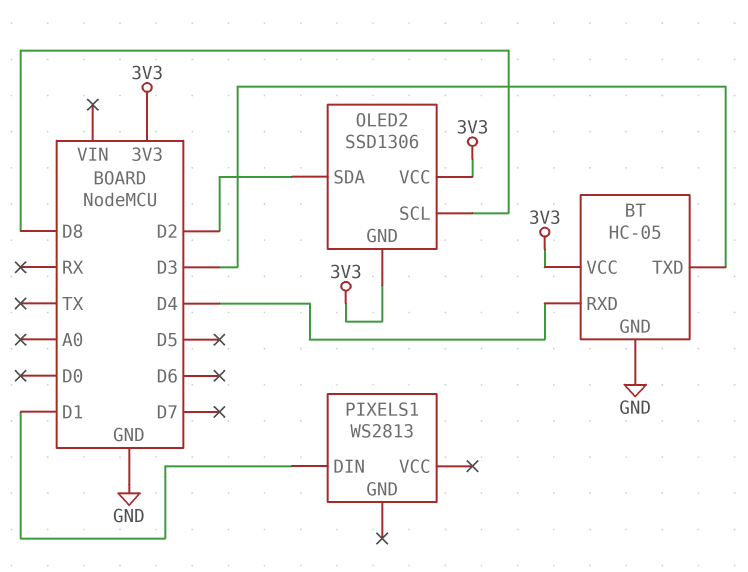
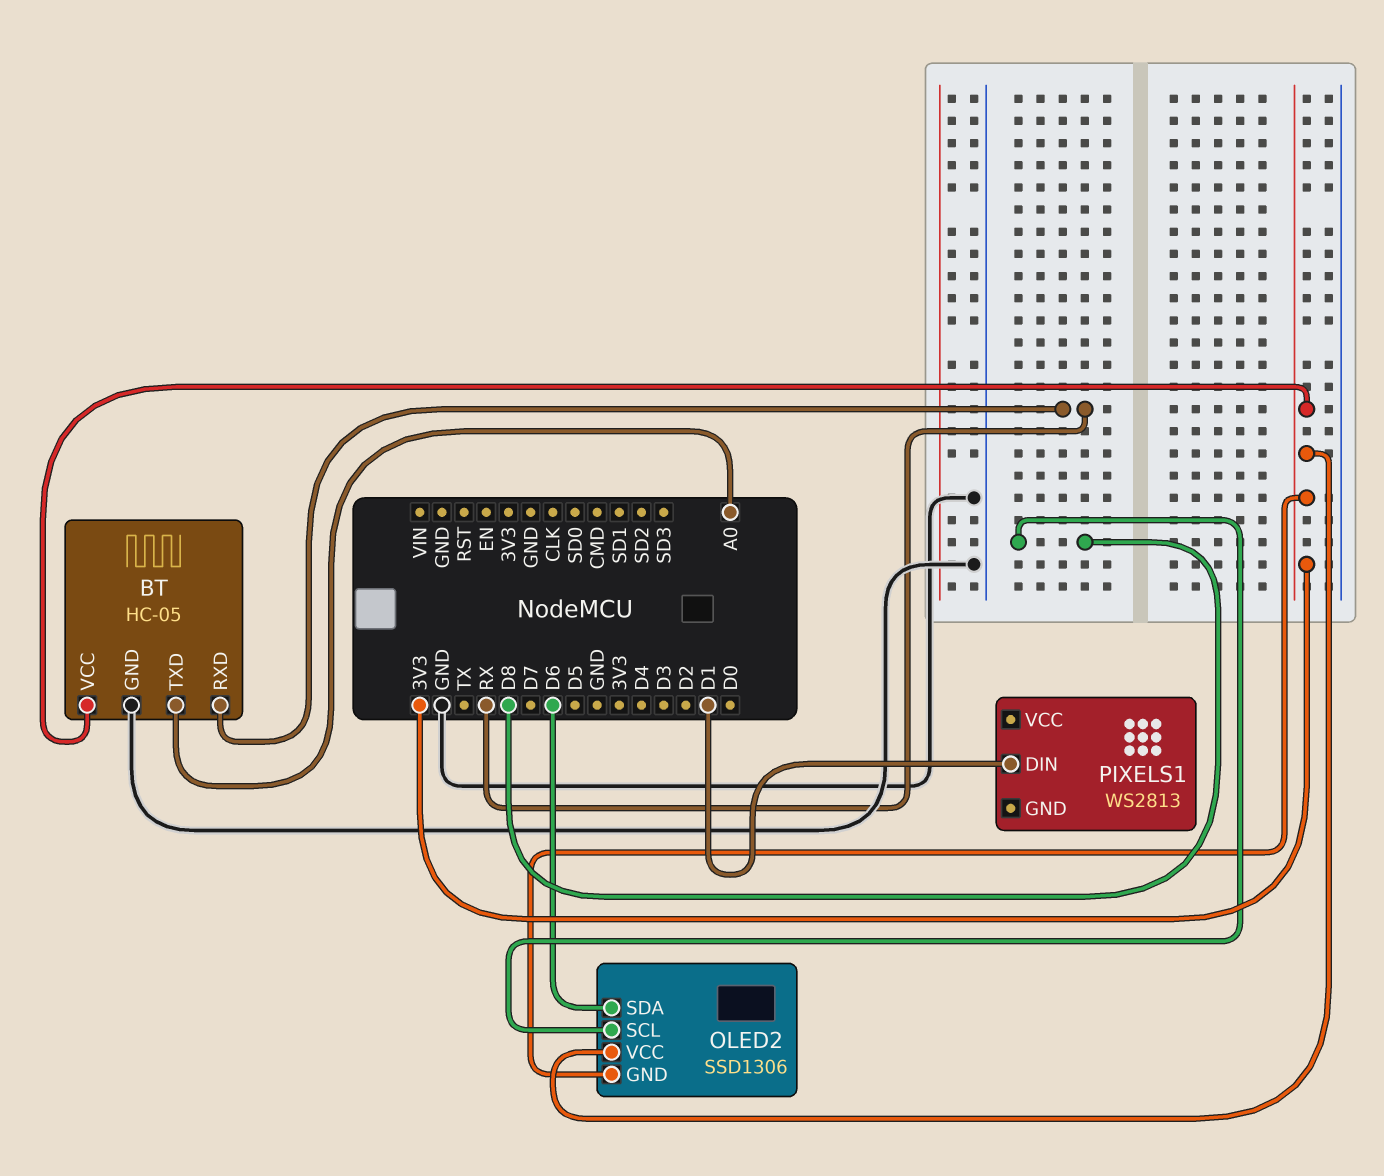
BT pin RXD: D4 -> RX
BT pin TXD: D3 -> A0
OLED2 pin SDA: D2 -> D6

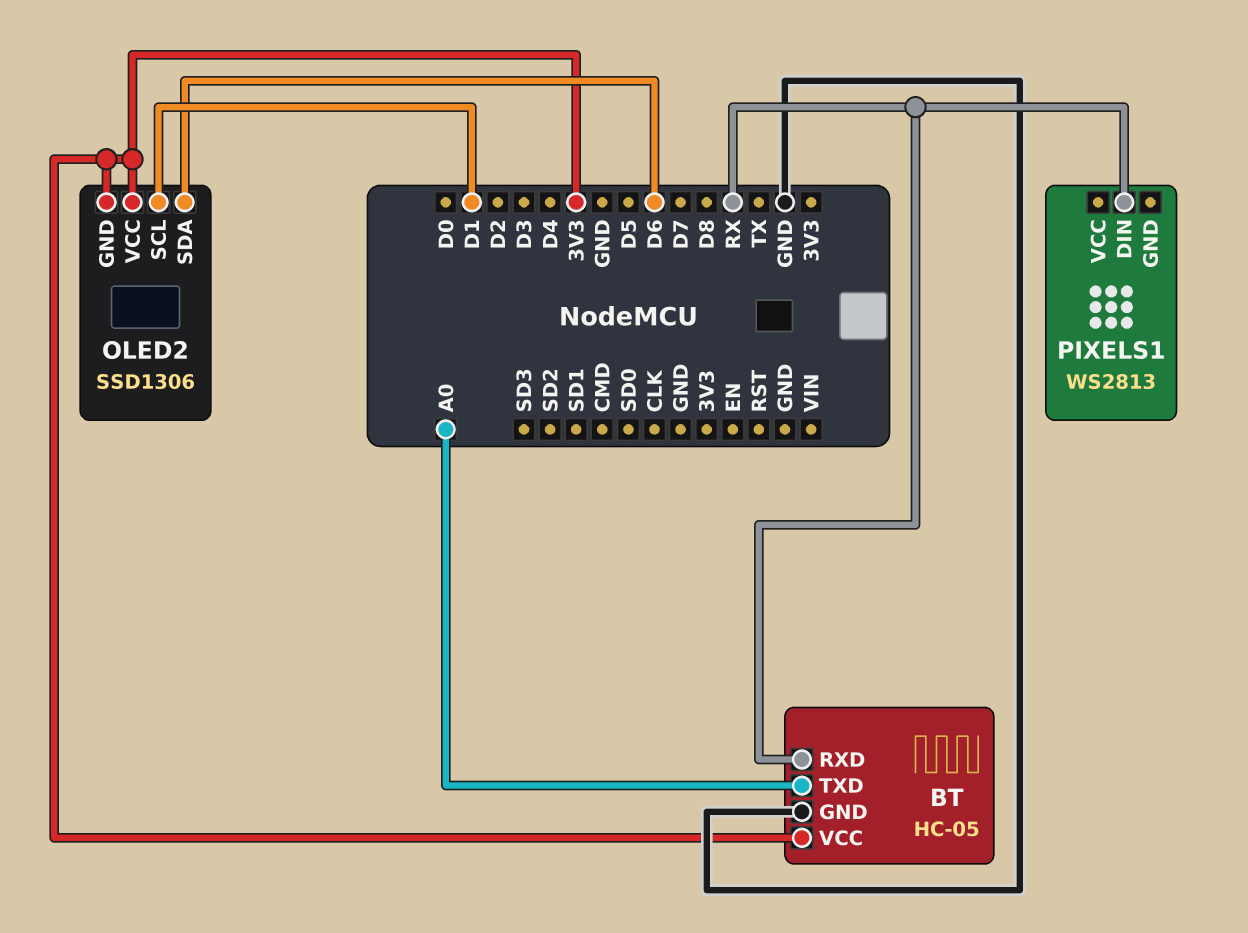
OLED2 pin SCL: D8 -> D1
PIXELS1 pin DIN: D1 -> RX

